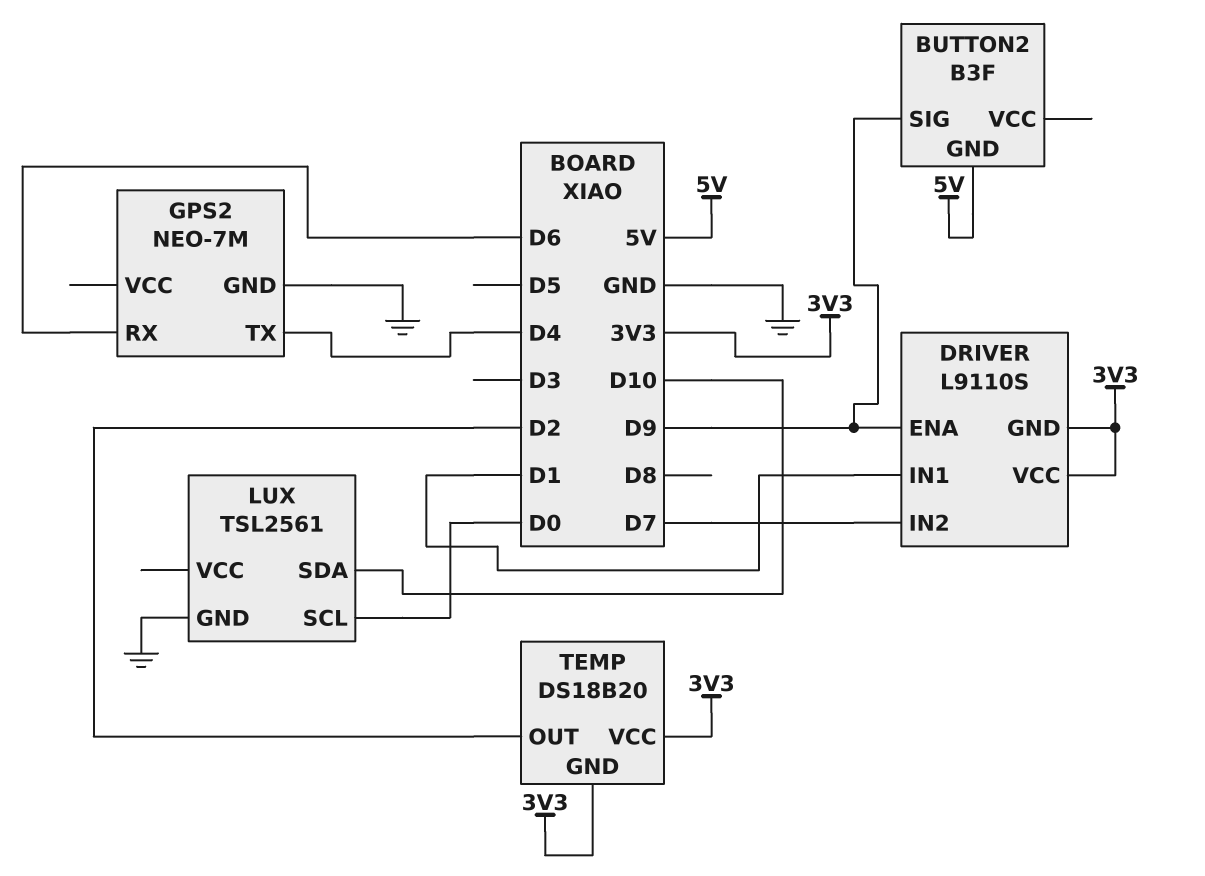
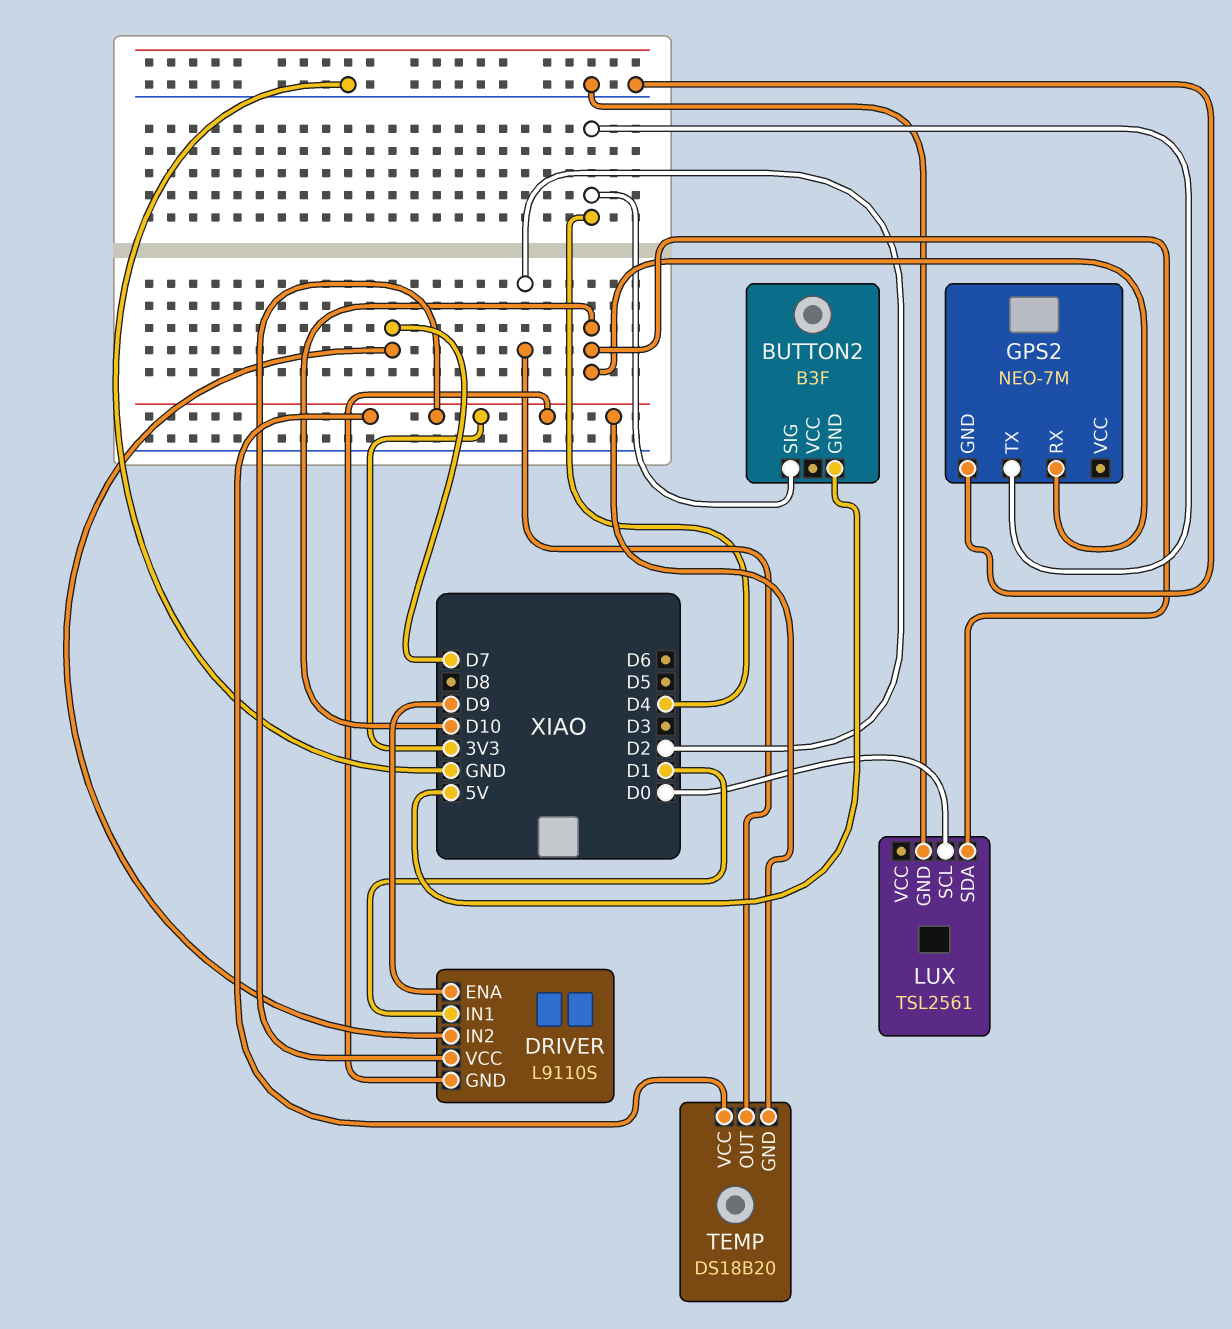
BUTTON2 pin SIG: D9 -> D4
GPS2 pin RX: D6 -> D10

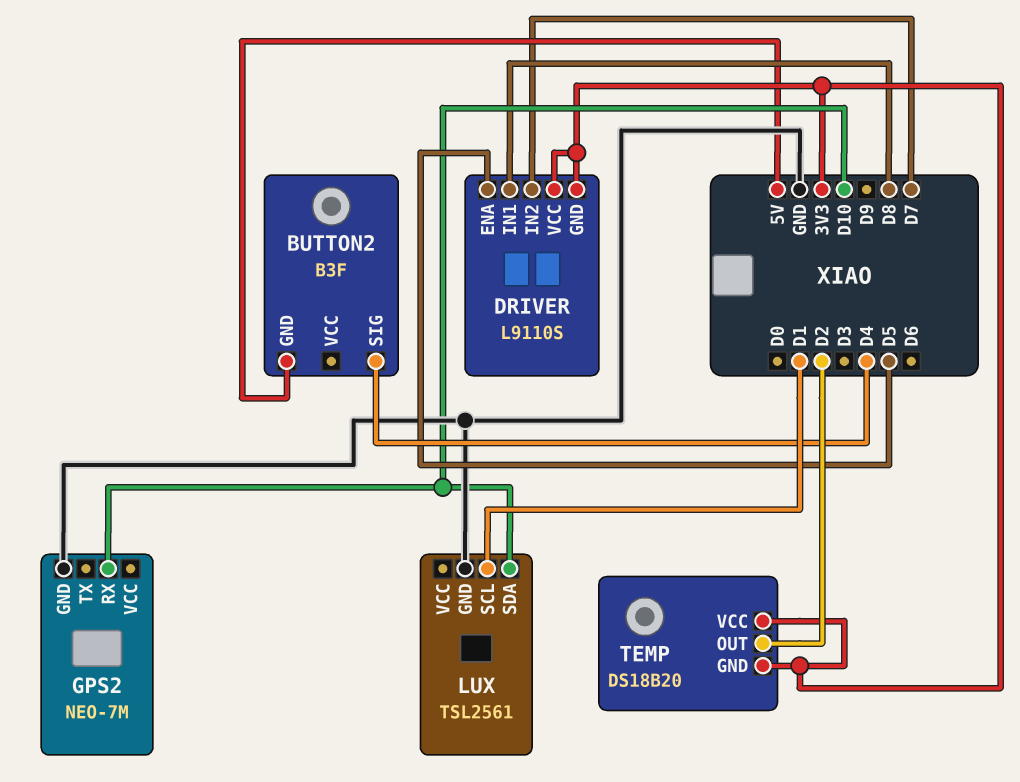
DRIVER pin ENA: D9 -> D5
DRIVER pin IN1: D1 -> D8
GPS2 pin TX: D4 -> none
LUX pin SCL: D0 -> D1

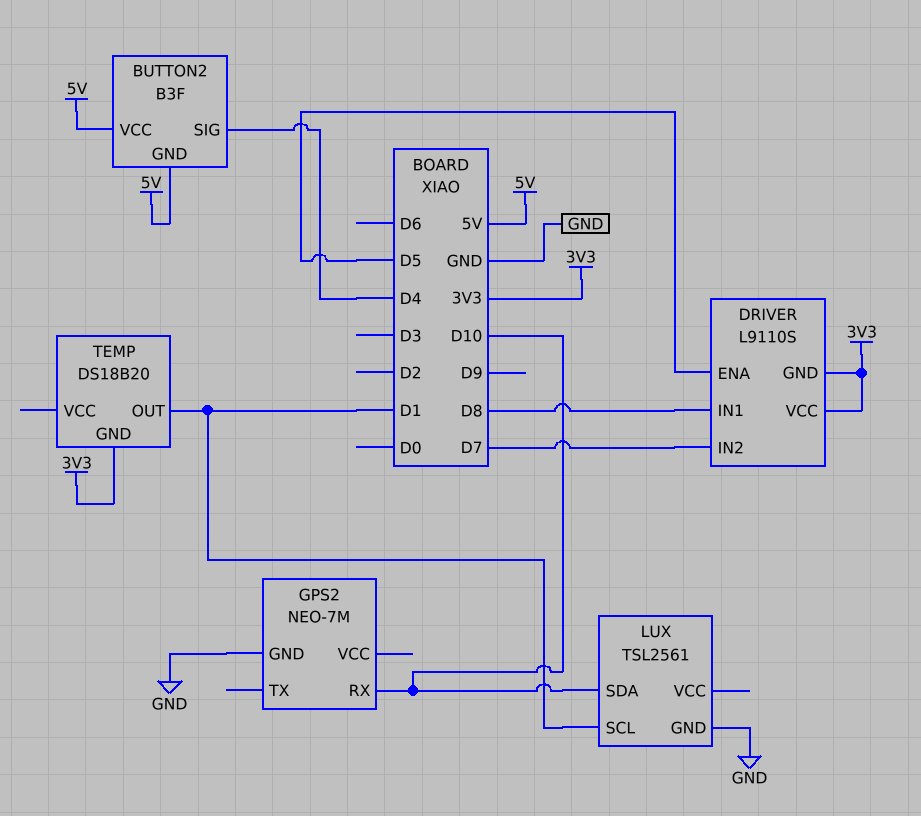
BUTTON2 pin VCC: none -> 5V
TEMP pin OUT: D2 -> D1
TEMP pin VCC: 3V3 -> none

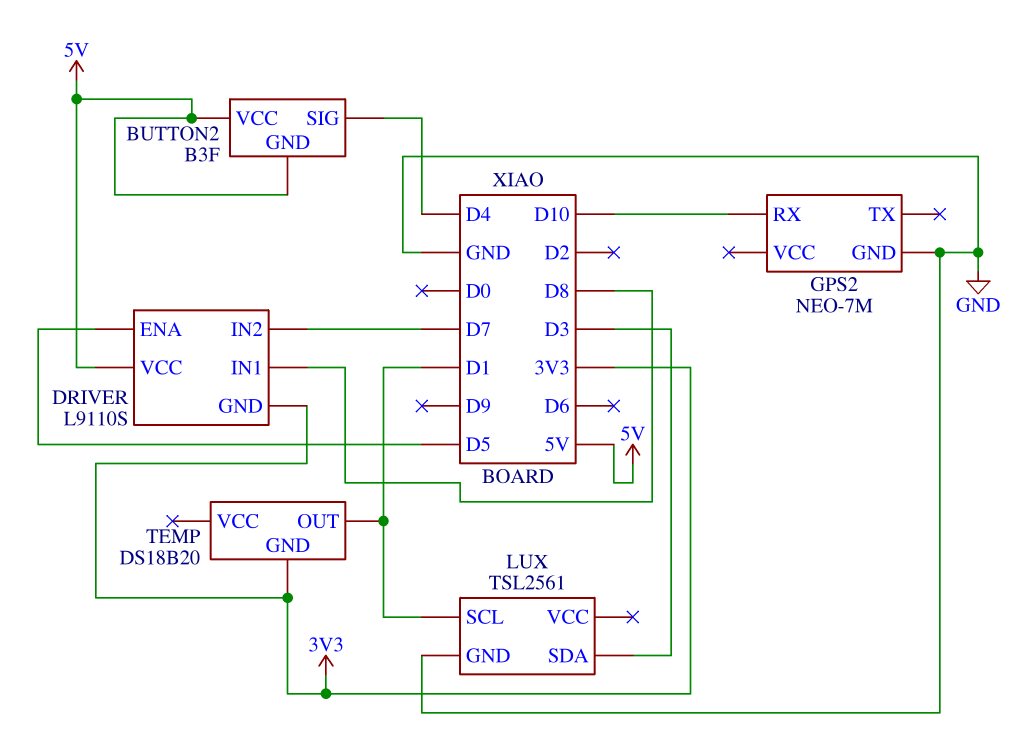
DRIVER pin VCC: 3V3 -> 5V
LUX pin SDA: D10 -> D3

